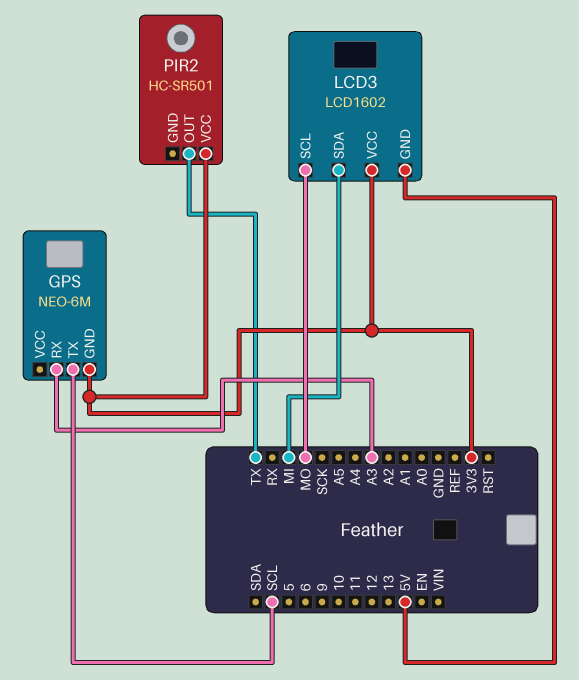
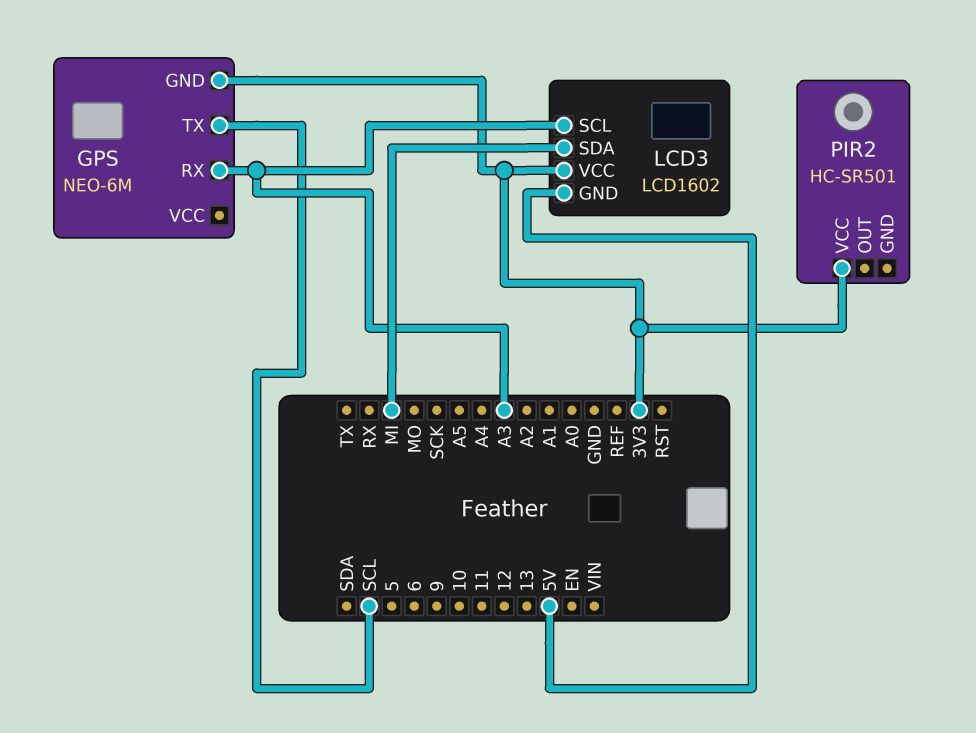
LCD3 pin SCL: MO -> A3
PIR2 pin OUT: TX -> none

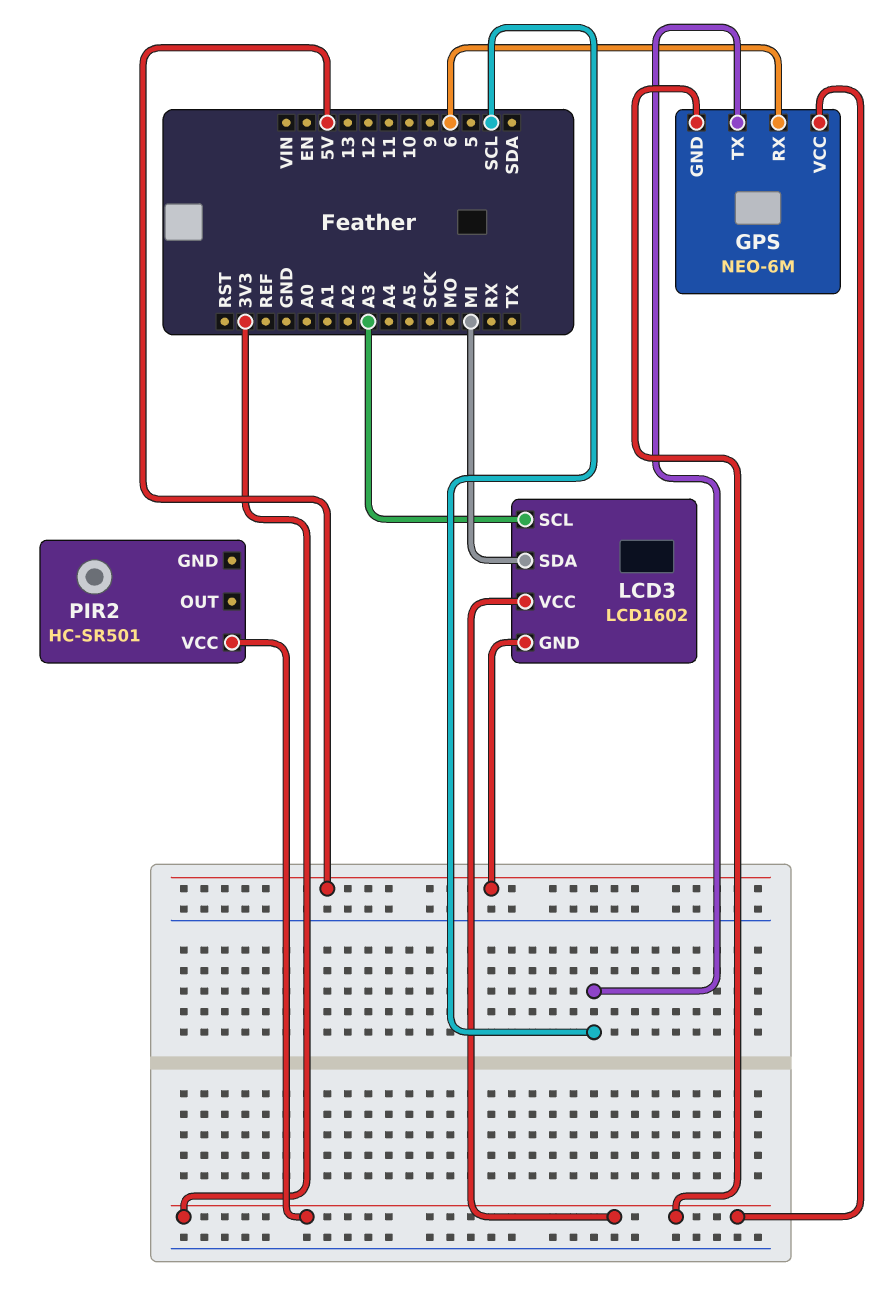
GPS pin RX: A3 -> 6
GPS pin VCC: none -> 3V3

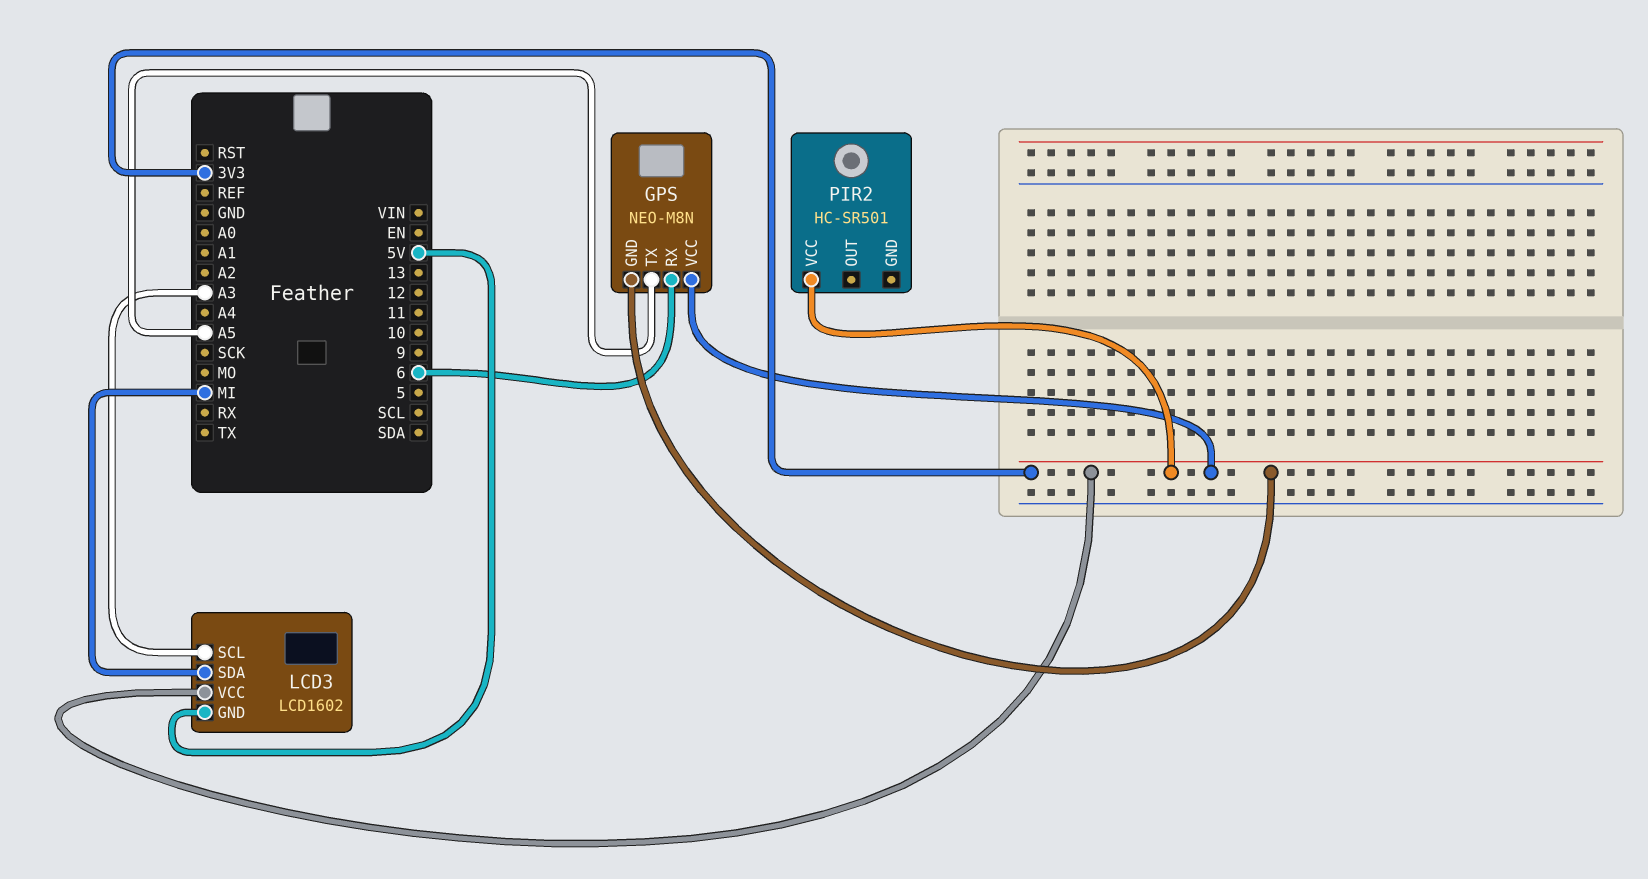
GPS: NEO-6M -> NEO-M8N
GPS pin TX: SCL -> A5

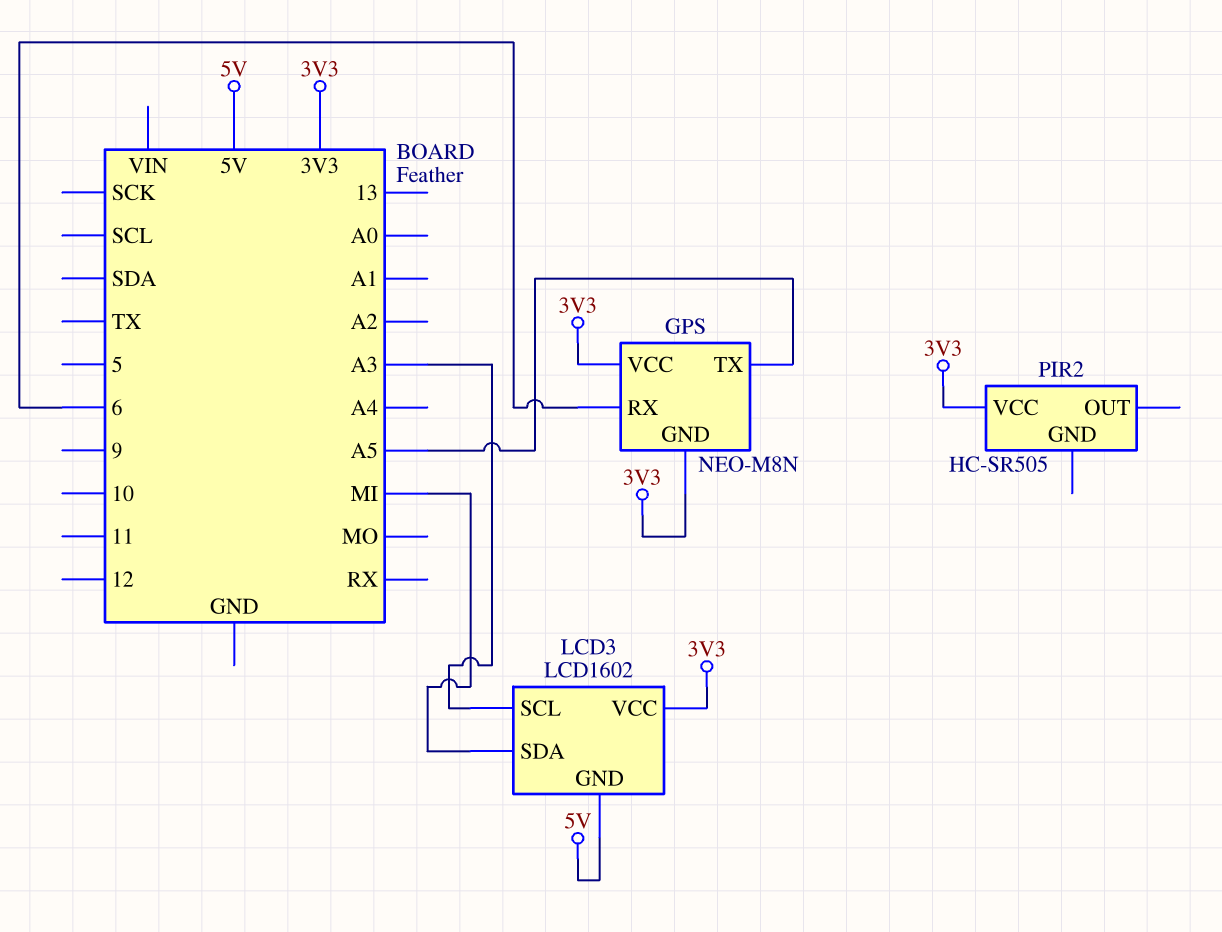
PIR2: HC-SR501 -> HC-SR505

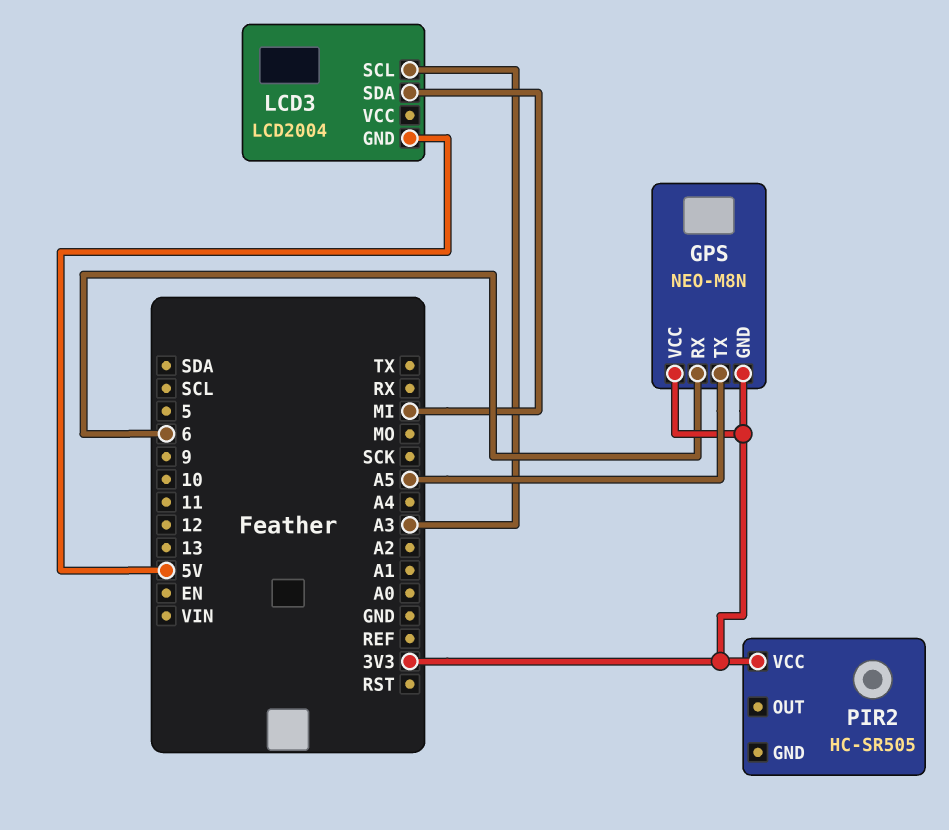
LCD3: LCD1602 -> LCD2004
LCD3 pin VCC: 3V3 -> none

